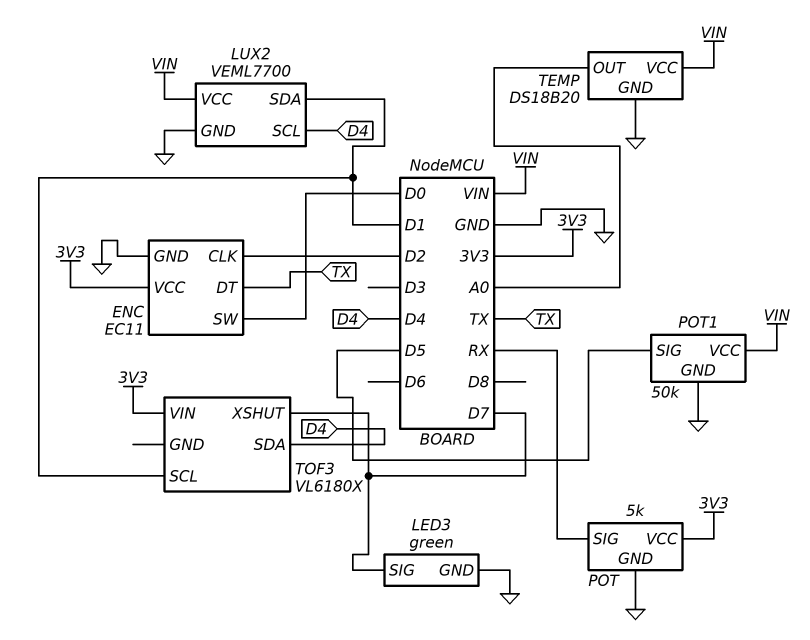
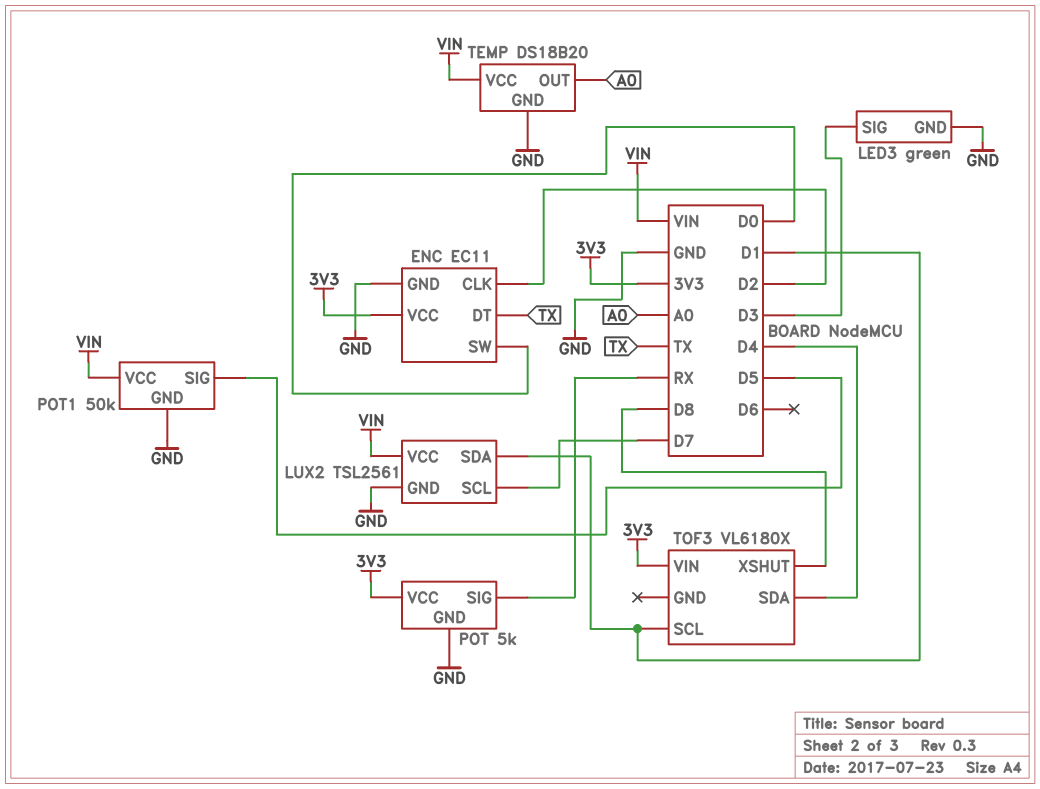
LED3 pin SIG: D7 -> D3
LUX2: VEML7700 -> TSL2561
LUX2 pin SCL: D4 -> D7
TOF3 pin XSHUT: D7 -> D8

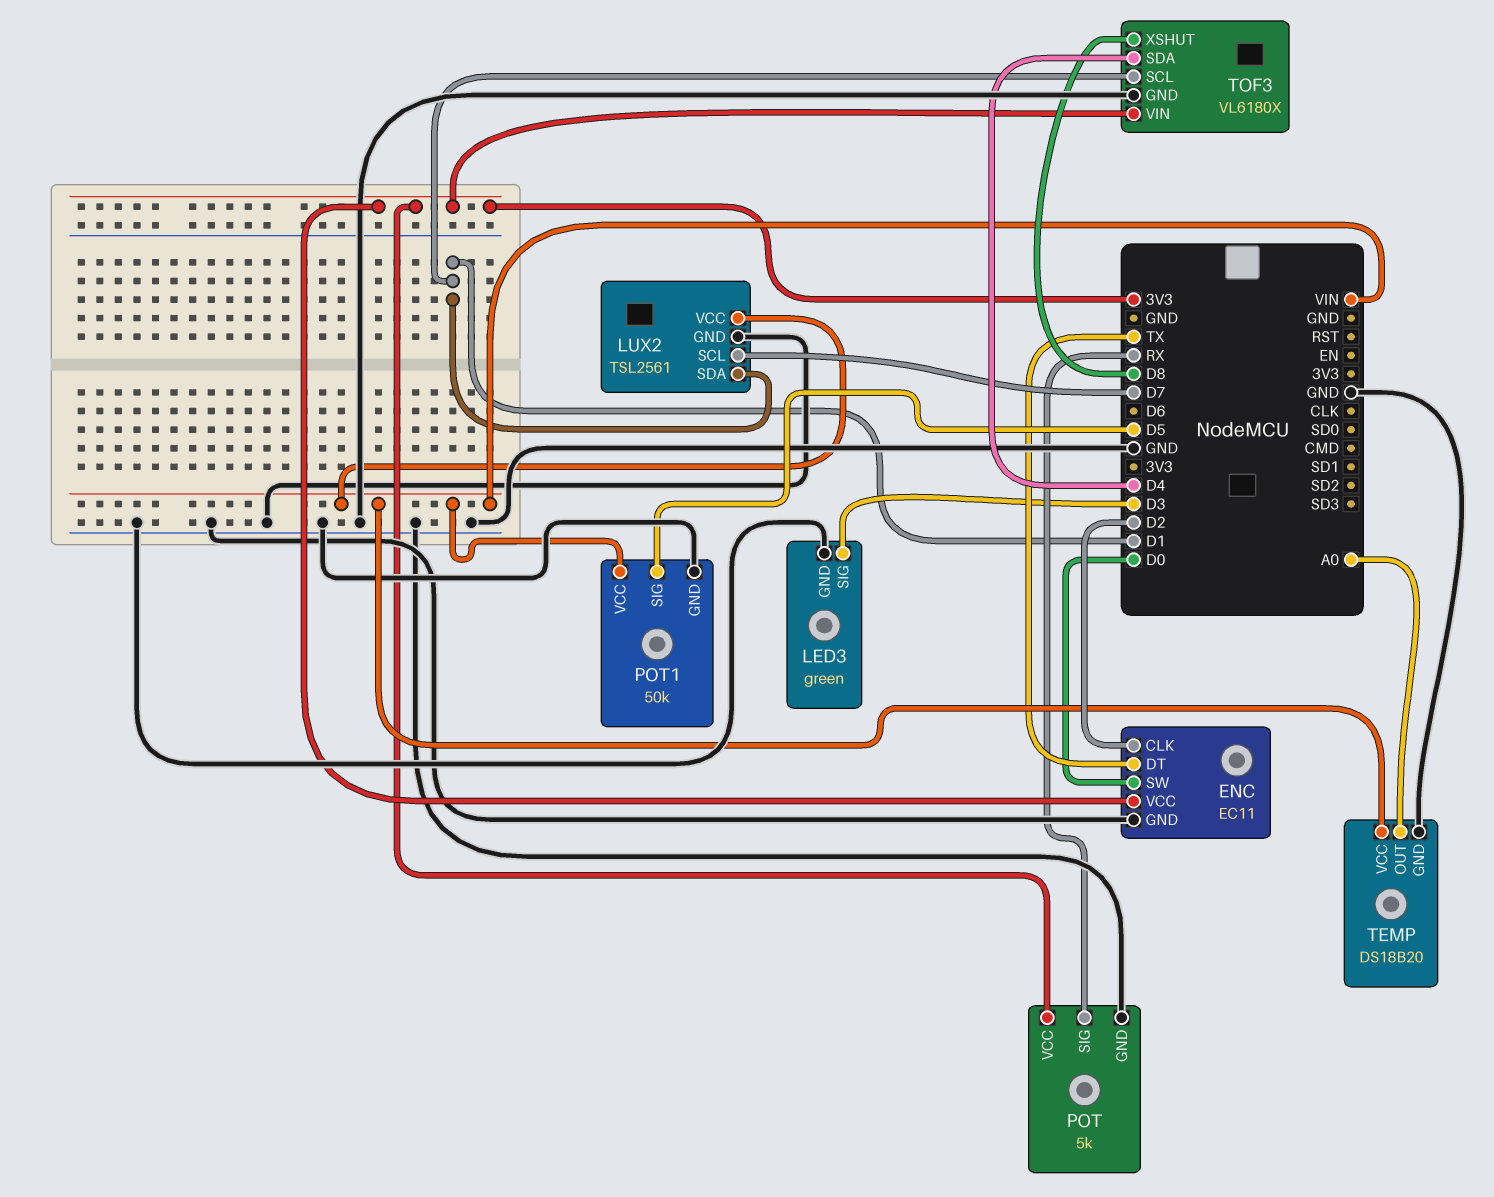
TOF3 pin GND: none -> GND

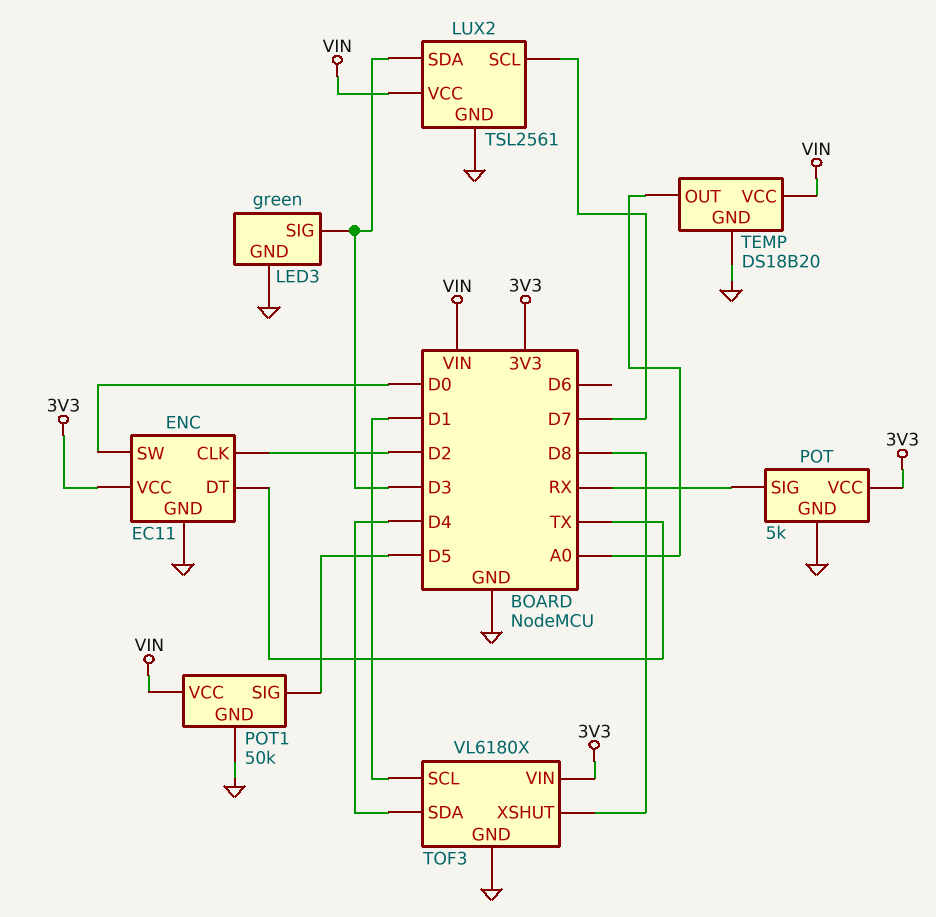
LUX2 pin SDA: D1 -> D3

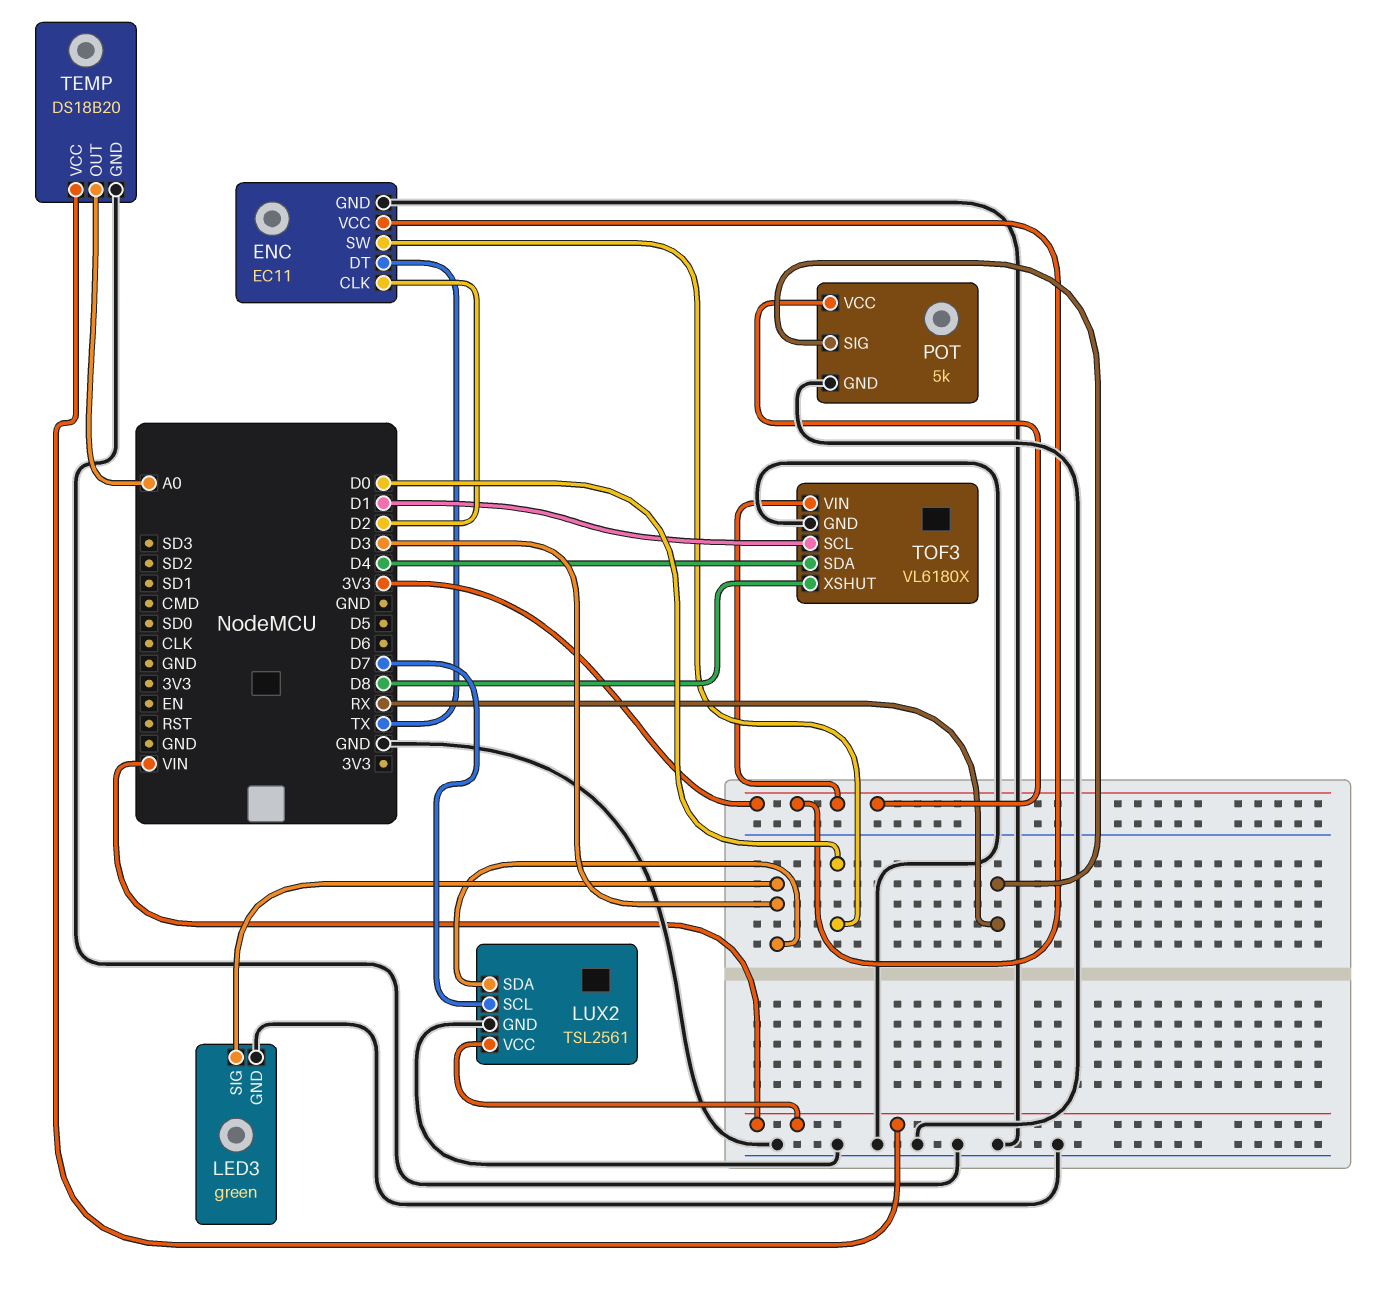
POT1: 50k -> none
POT1 pin GND: GND -> none
POT1 pin SIG: D5 -> none
POT1 pin VCC: VIN -> none

